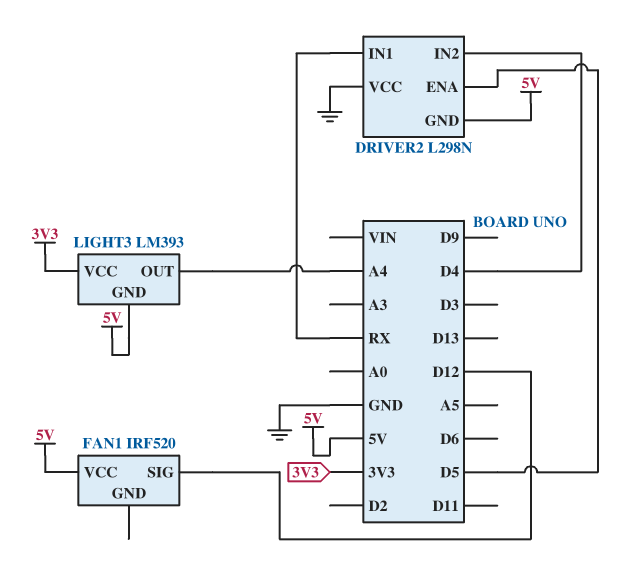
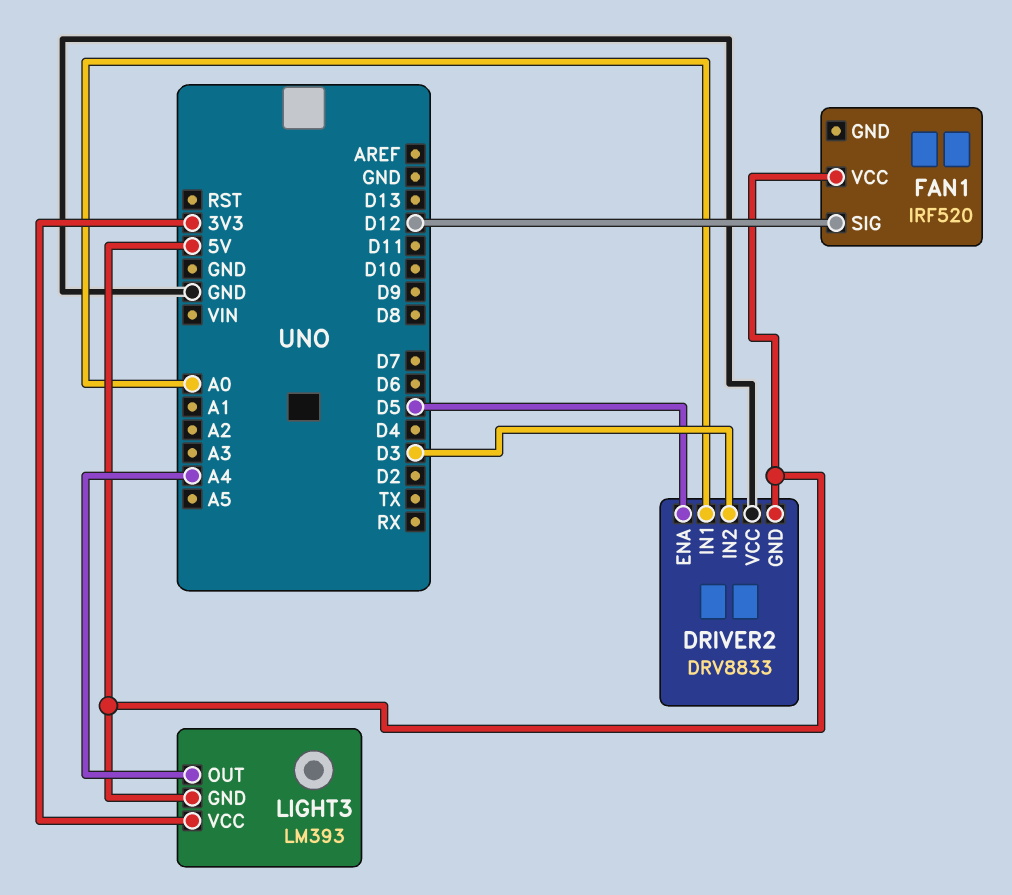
DRIVER2: L298N -> DRV8833
DRIVER2 pin IN1: RX -> A0
DRIVER2 pin IN2: D4 -> D3

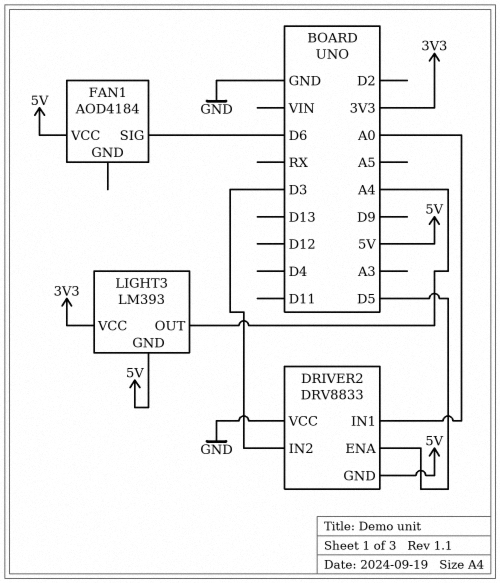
FAN1: IRF520 -> AOD4184
FAN1 pin SIG: D12 -> D6

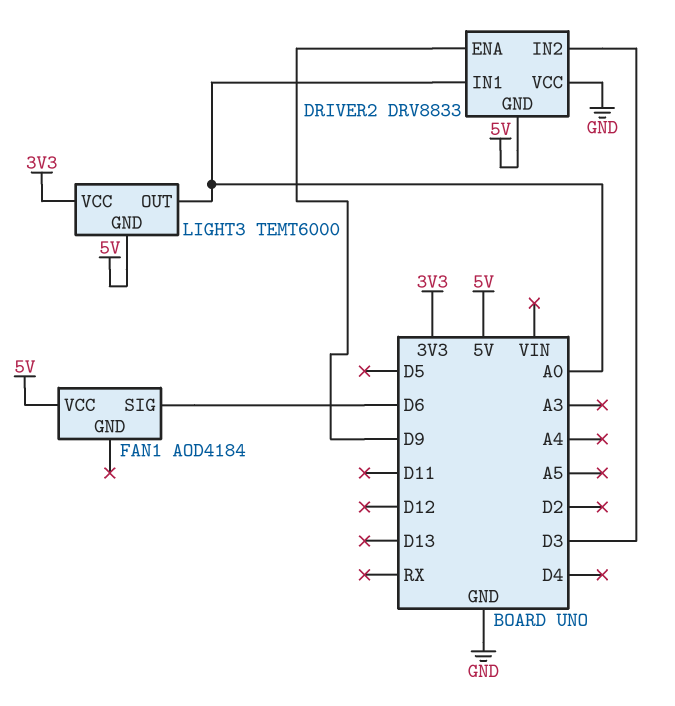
DRIVER2 pin ENA: D5 -> D9
LIGHT3: LM393 -> TEMT6000
LIGHT3 pin OUT: A4 -> A0

